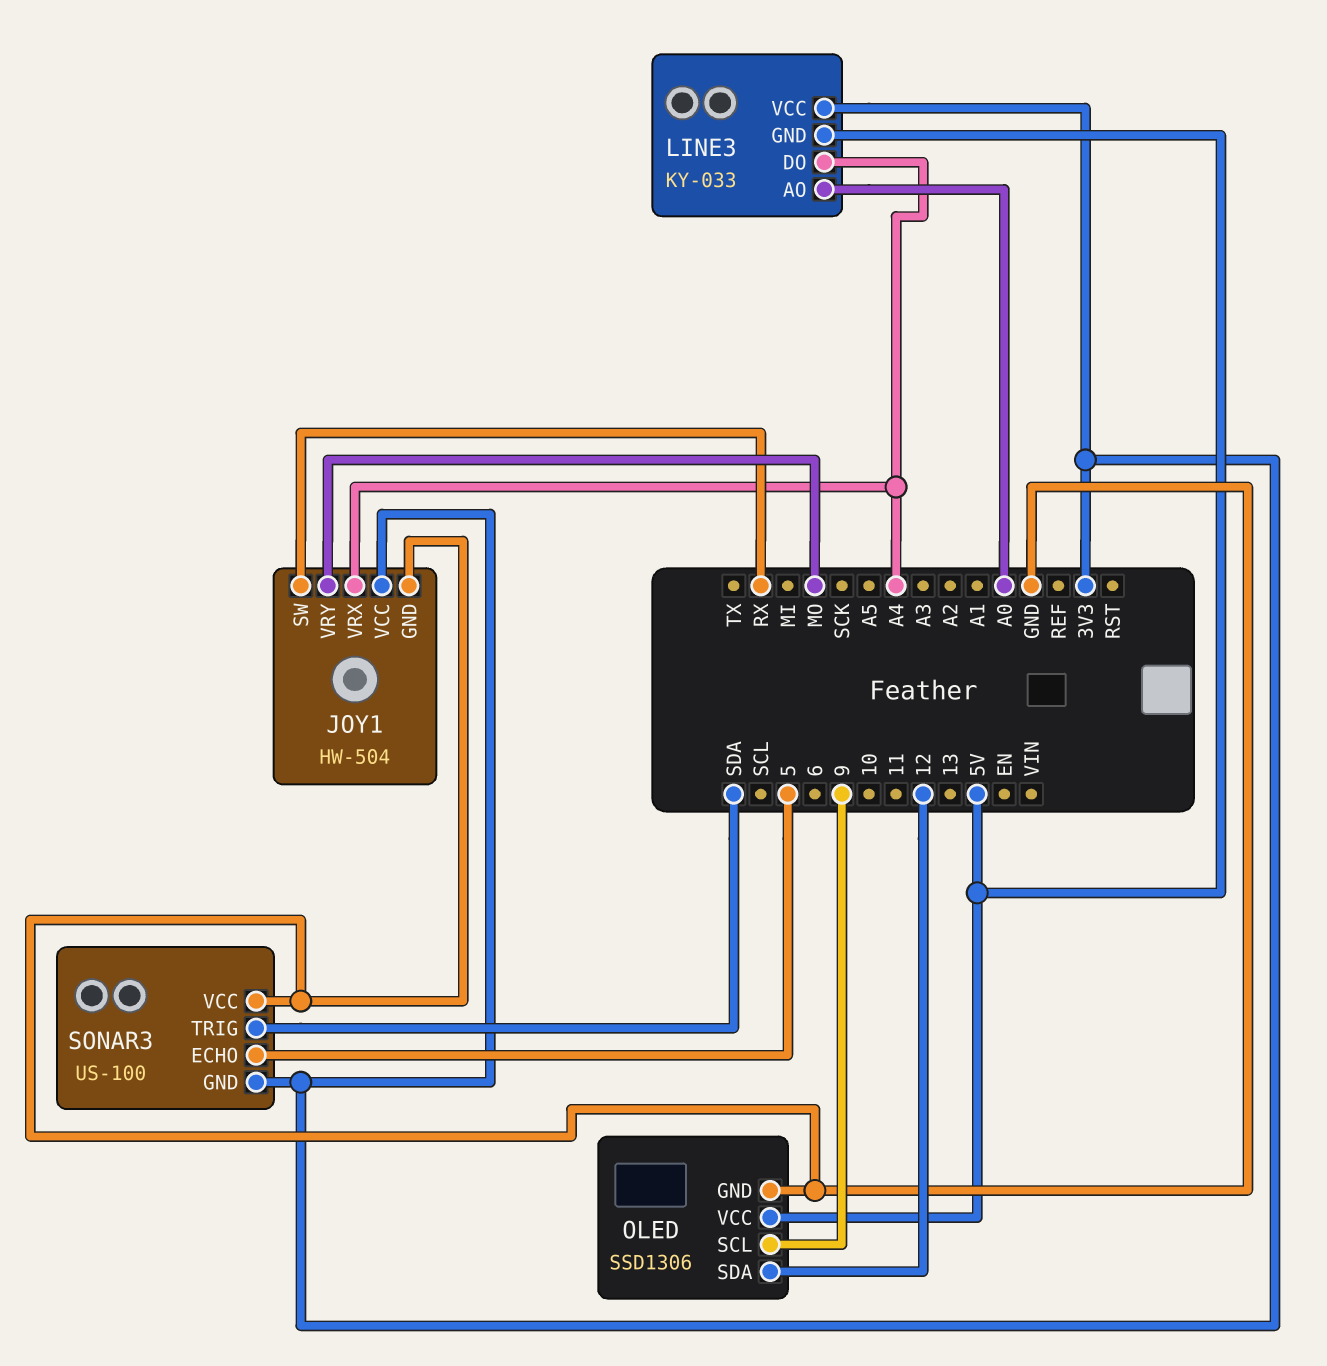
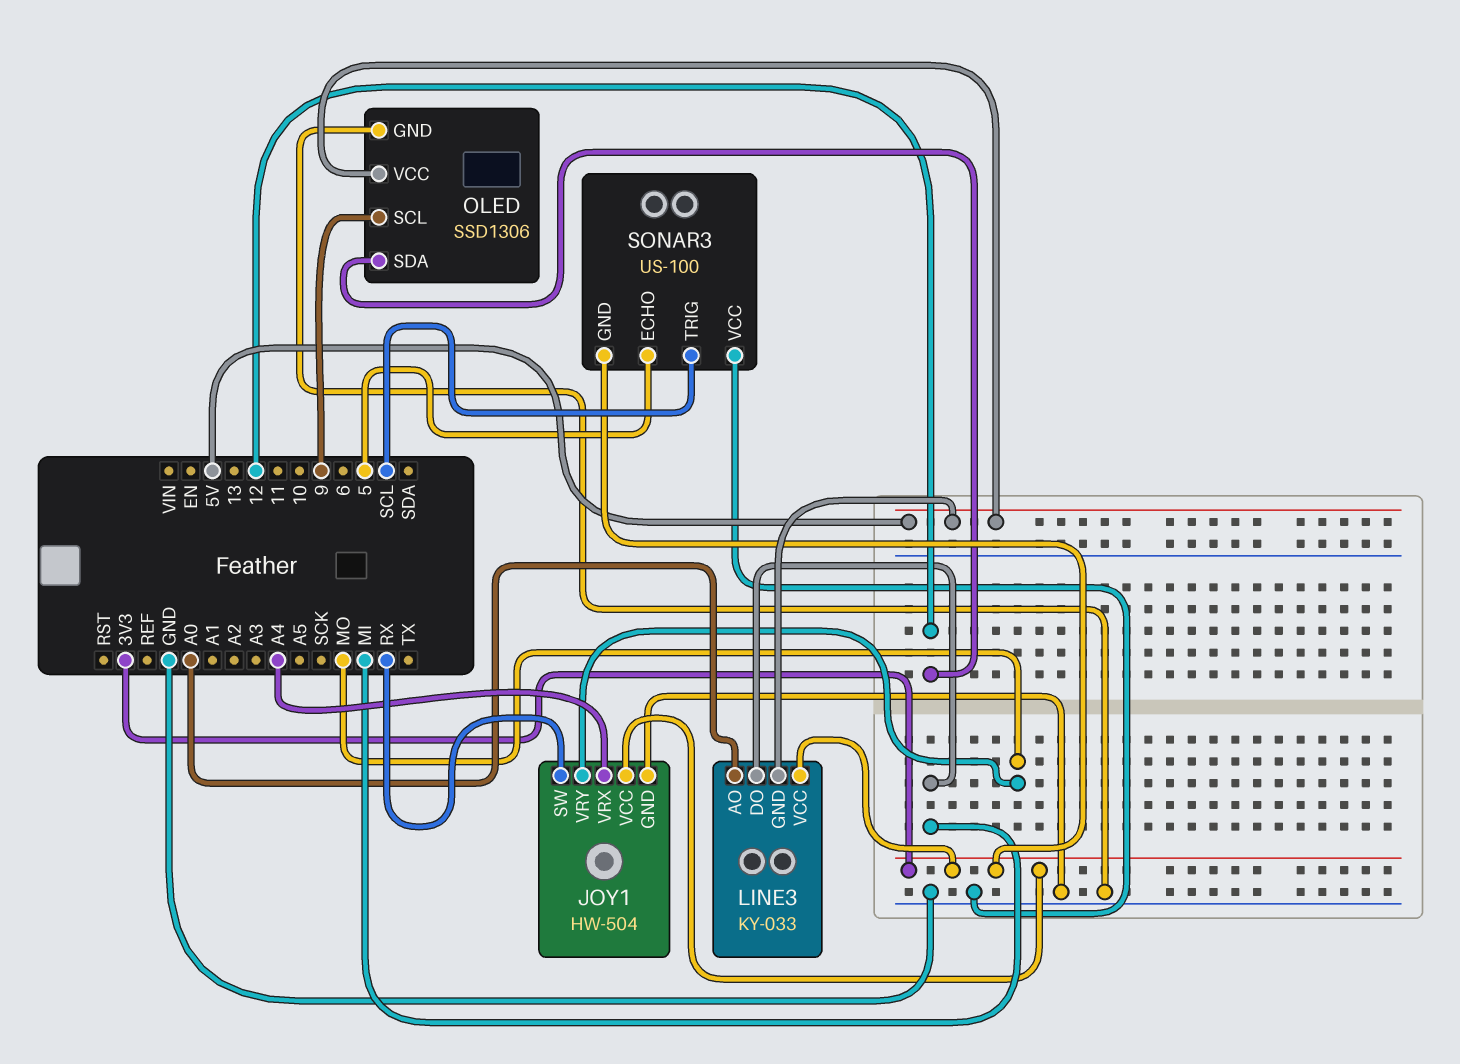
LINE3 pin DO: A4 -> MI
SONAR3 pin TRIG: SDA -> SCL

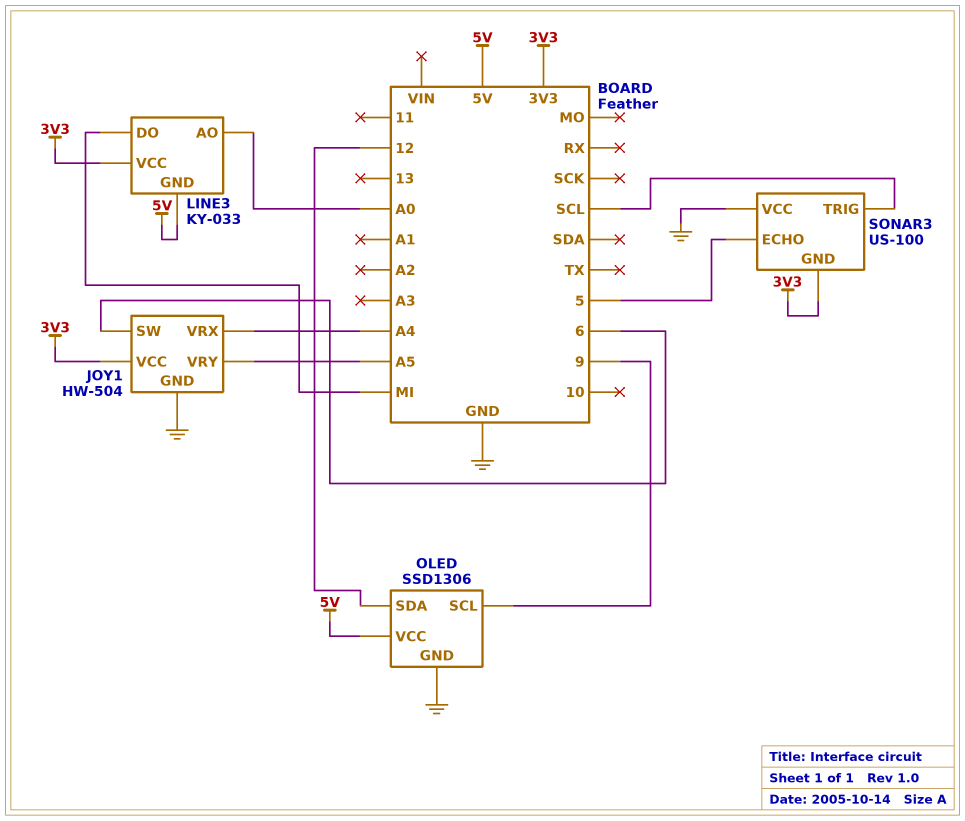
JOY1 pin SW: RX -> 6
JOY1 pin VRY: MO -> A5

